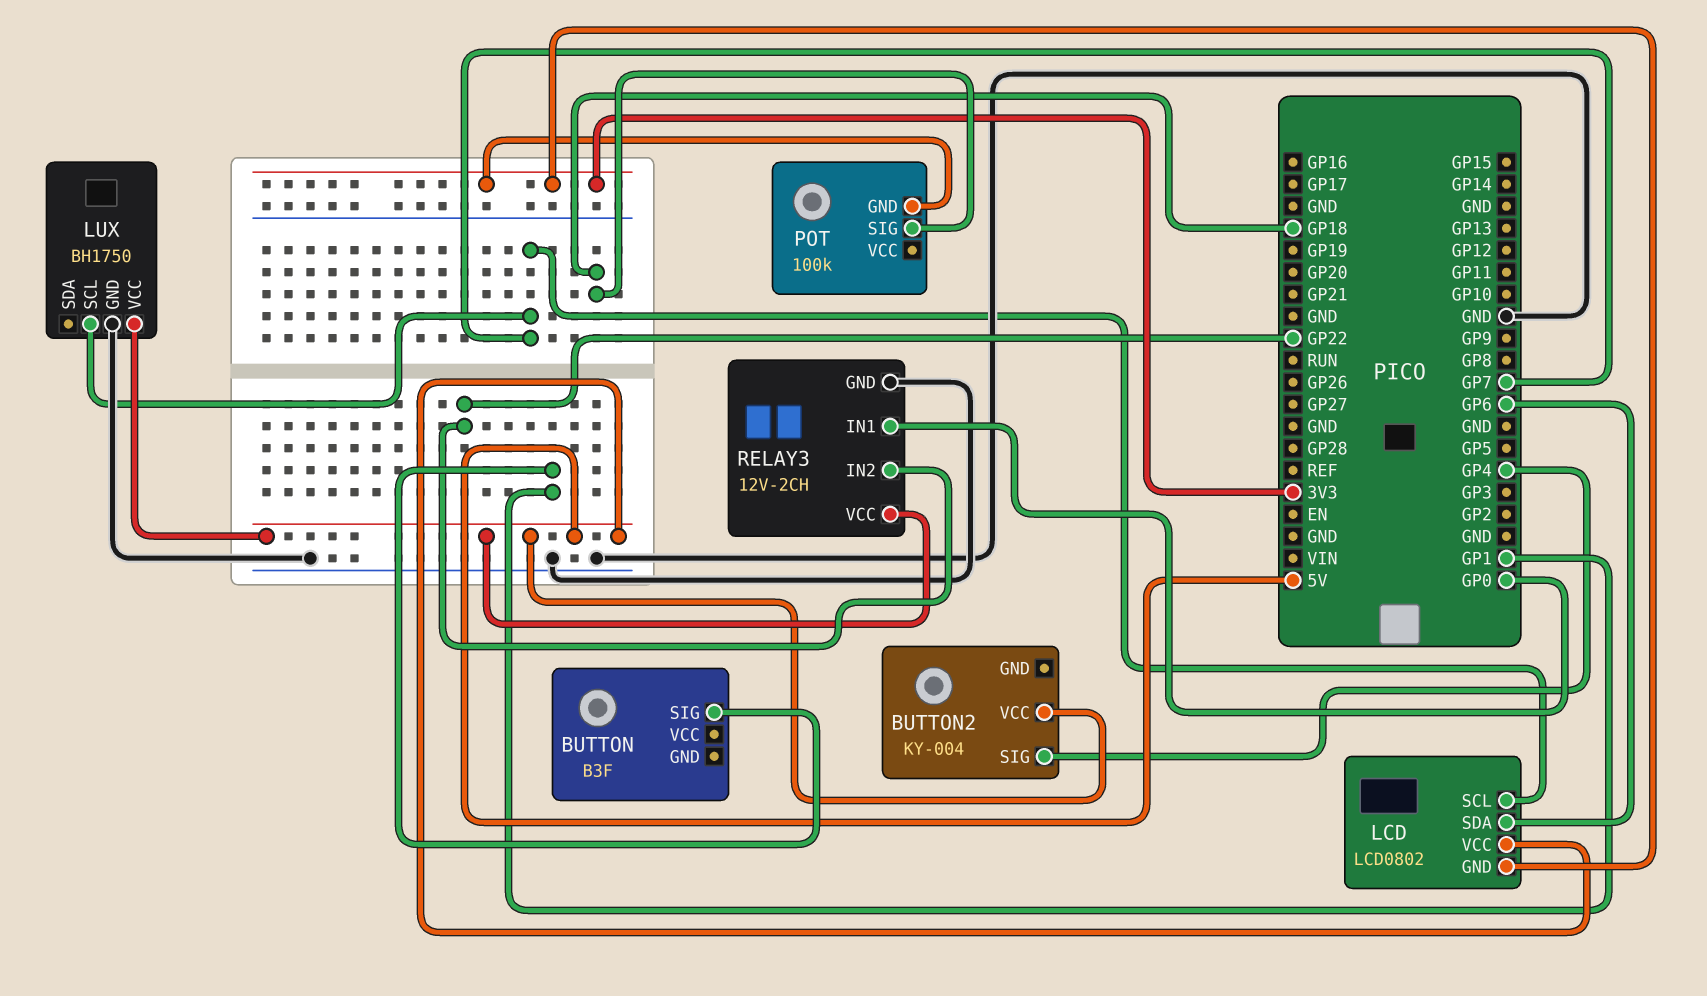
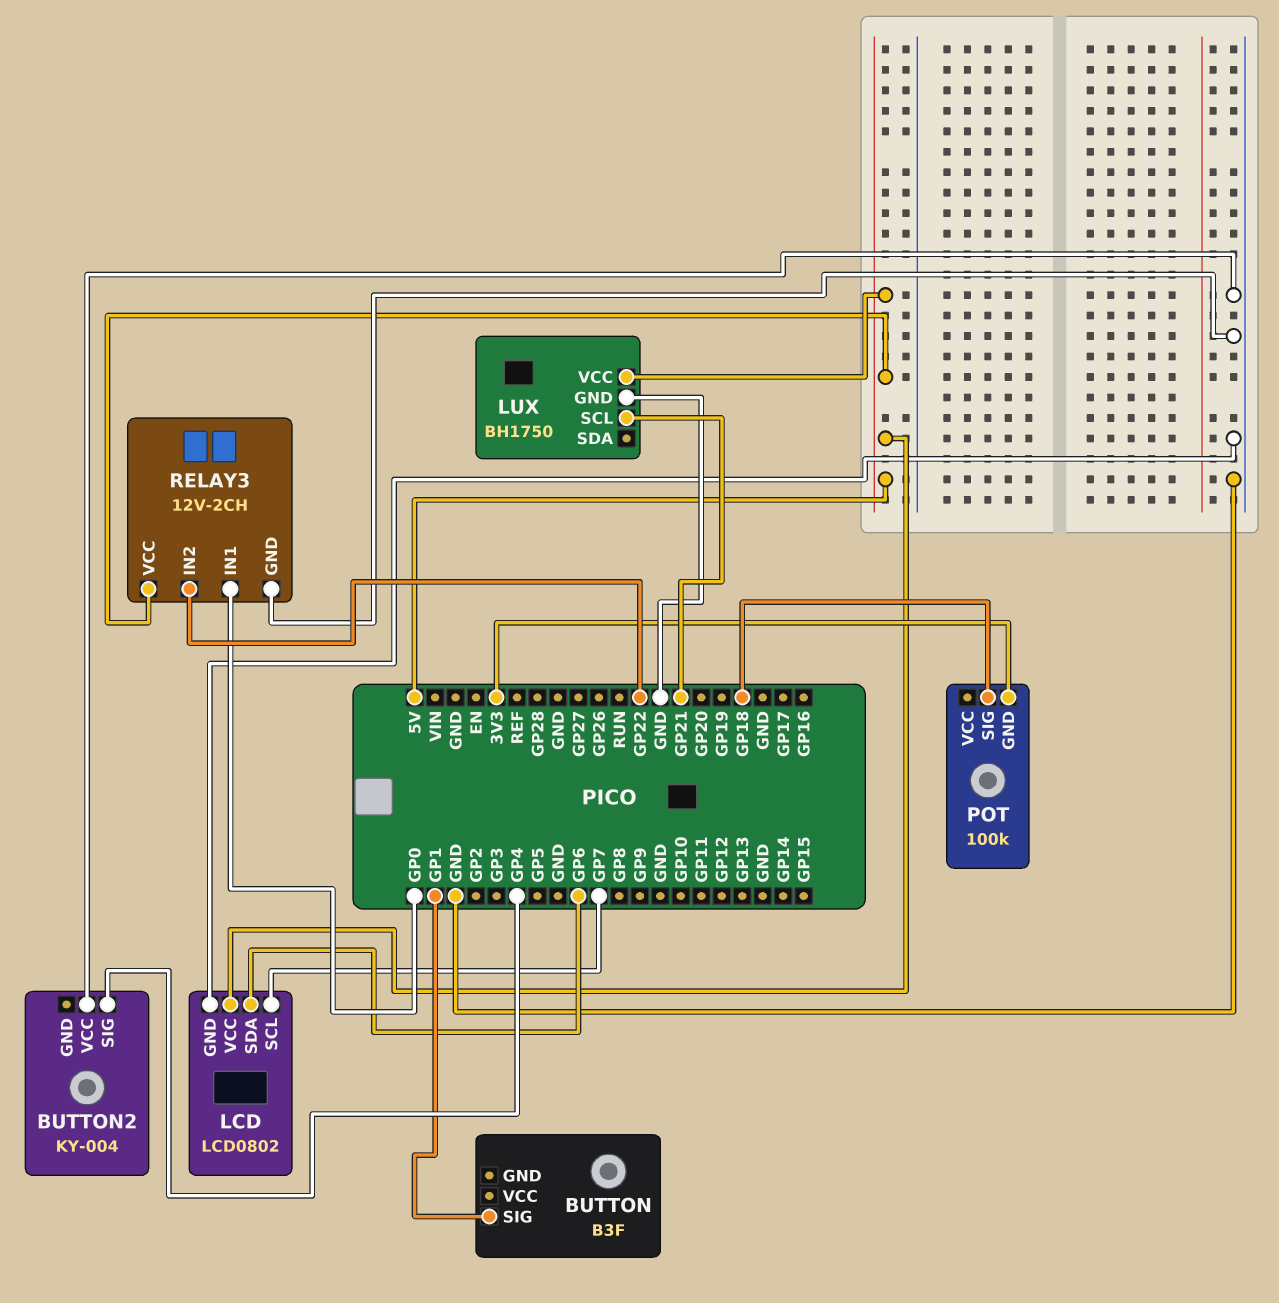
BUTTON2 pin VCC: 5V -> GND
LCD pin GND: 3V3 -> GND
LUX pin SCL: GP7 -> GP21

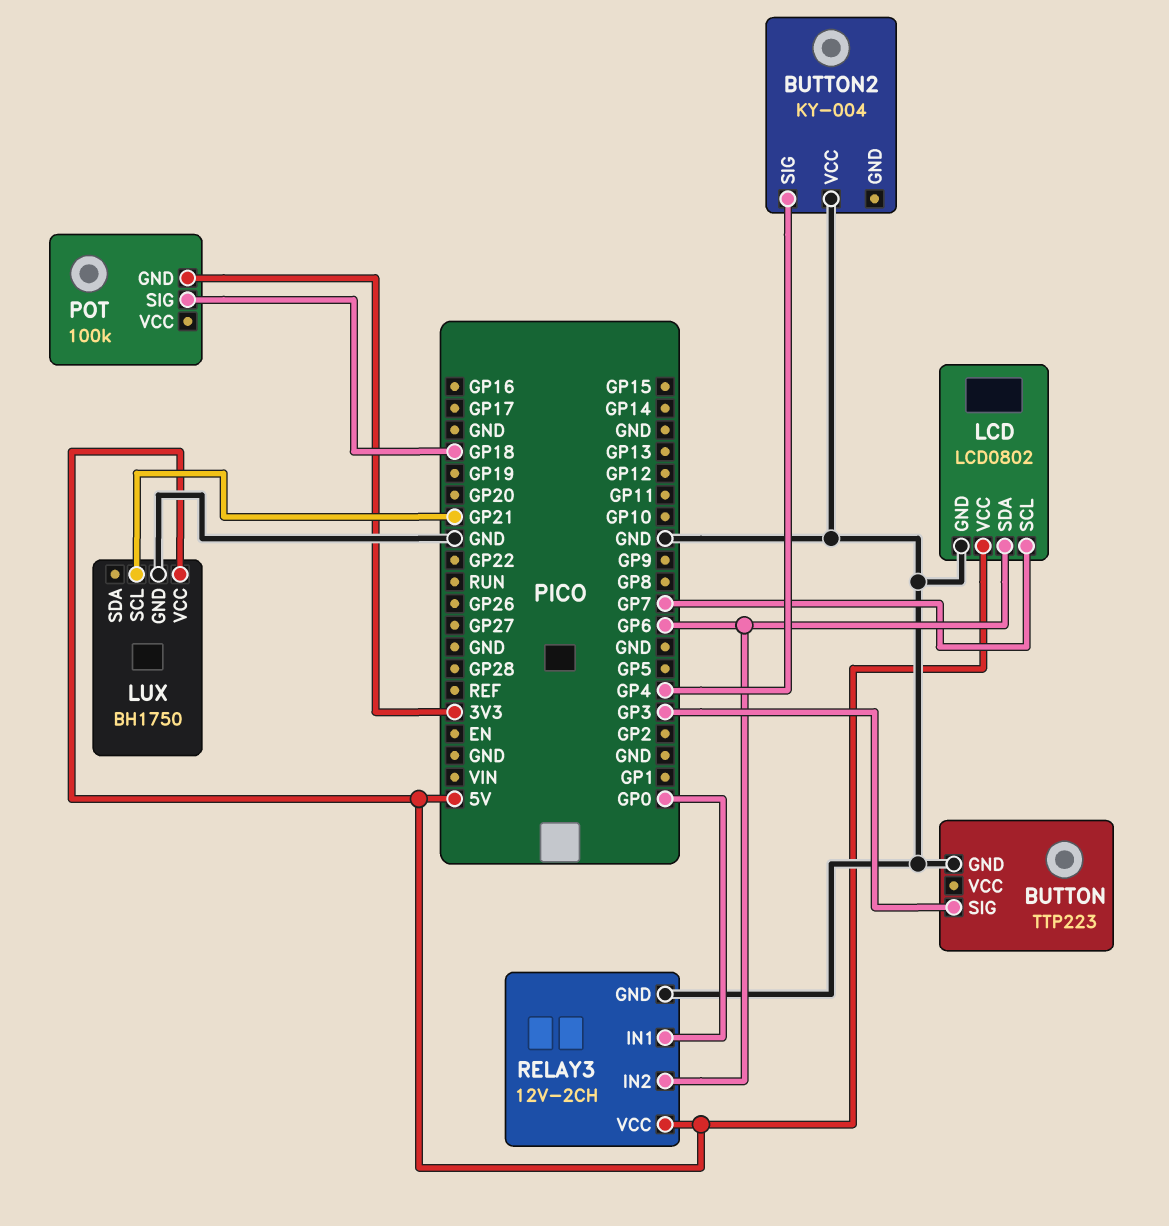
BUTTON: B3F -> TTP223
BUTTON pin GND: none -> GND
BUTTON pin SIG: GP1 -> GP3
RELAY3 pin IN2: GP22 -> GP6

